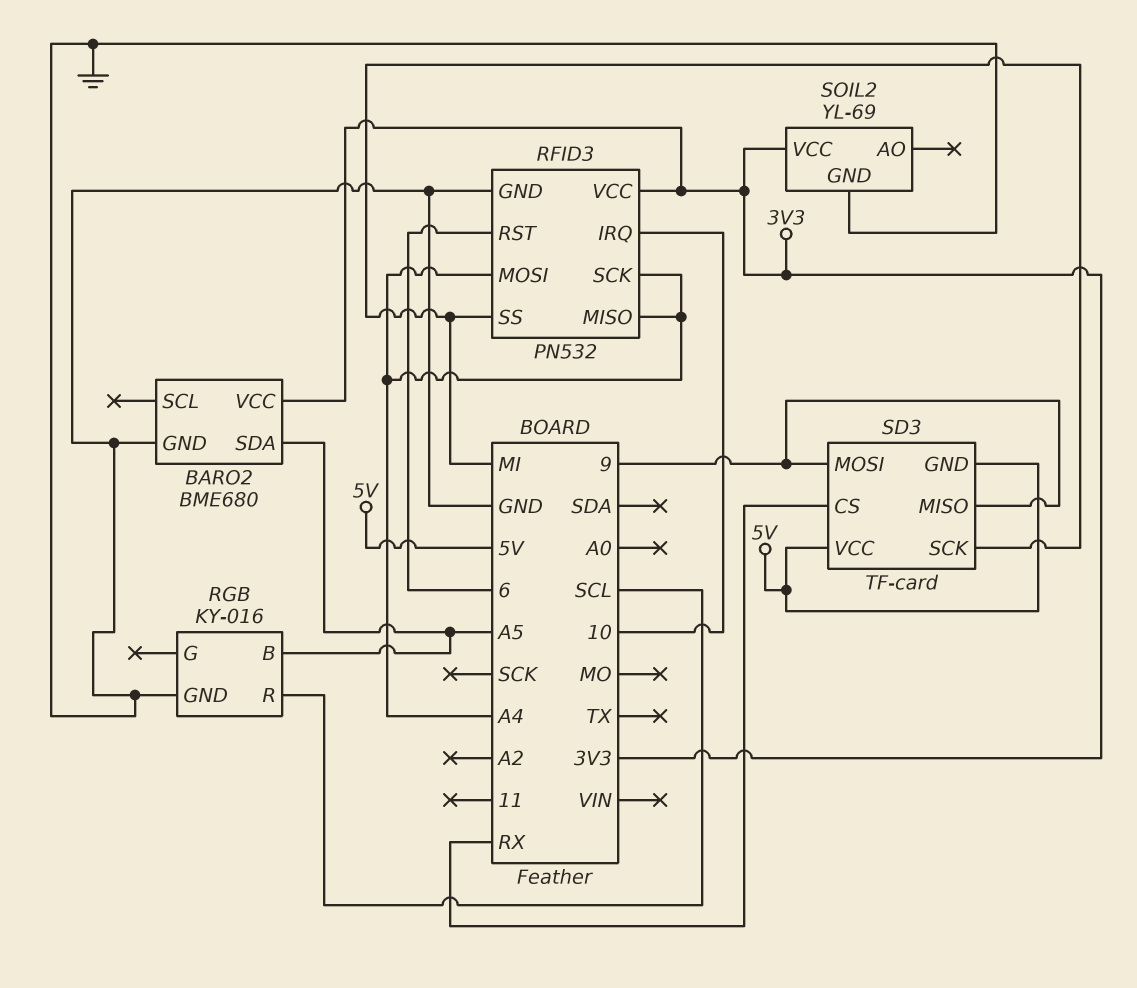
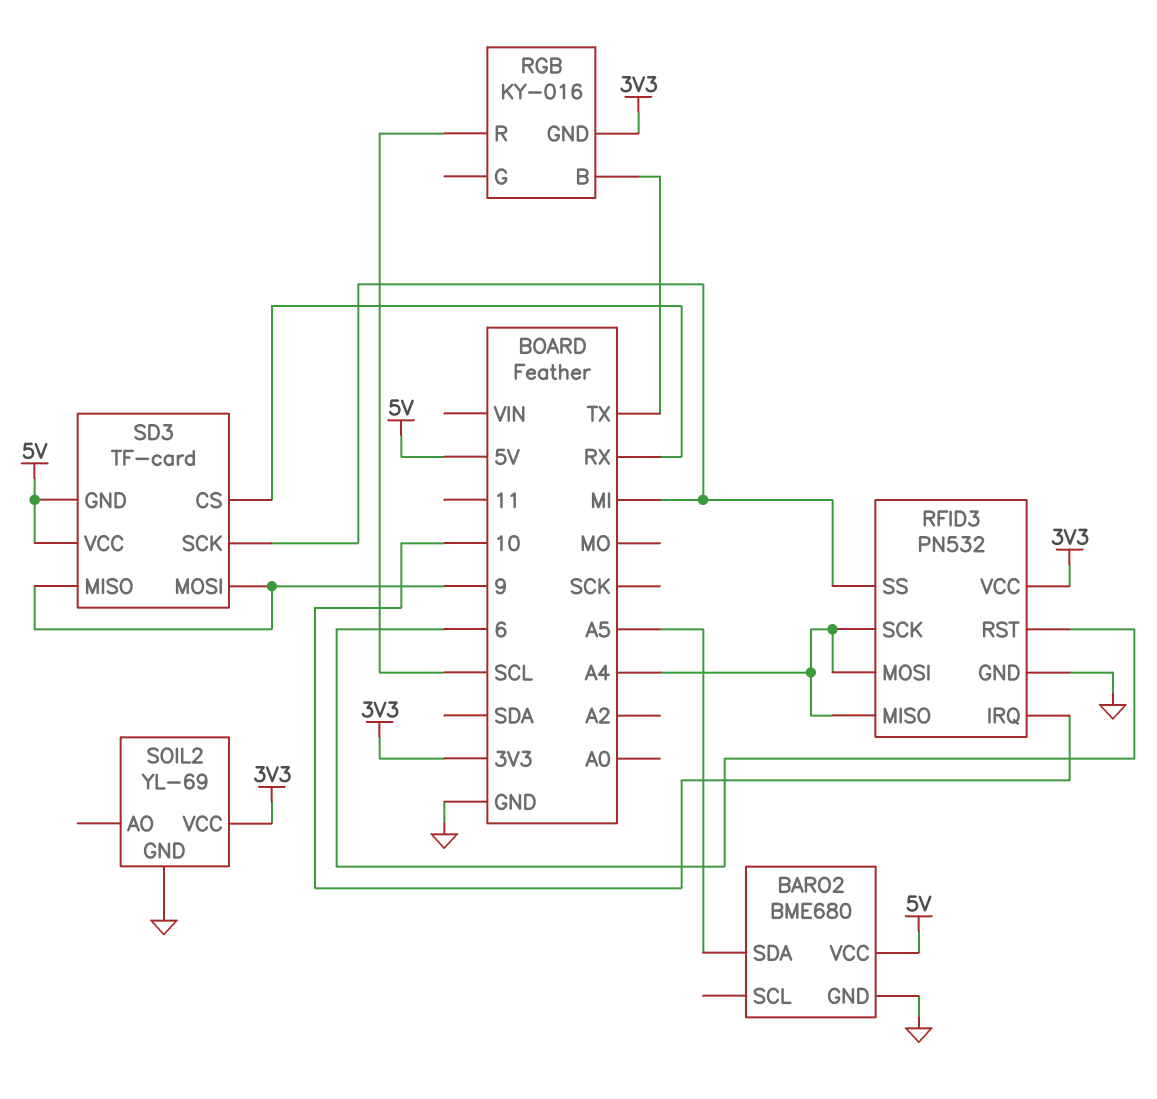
BARO2 pin VCC: 3V3 -> 5V
RGB pin B: A5 -> TX
RGB pin GND: GND -> 3V3

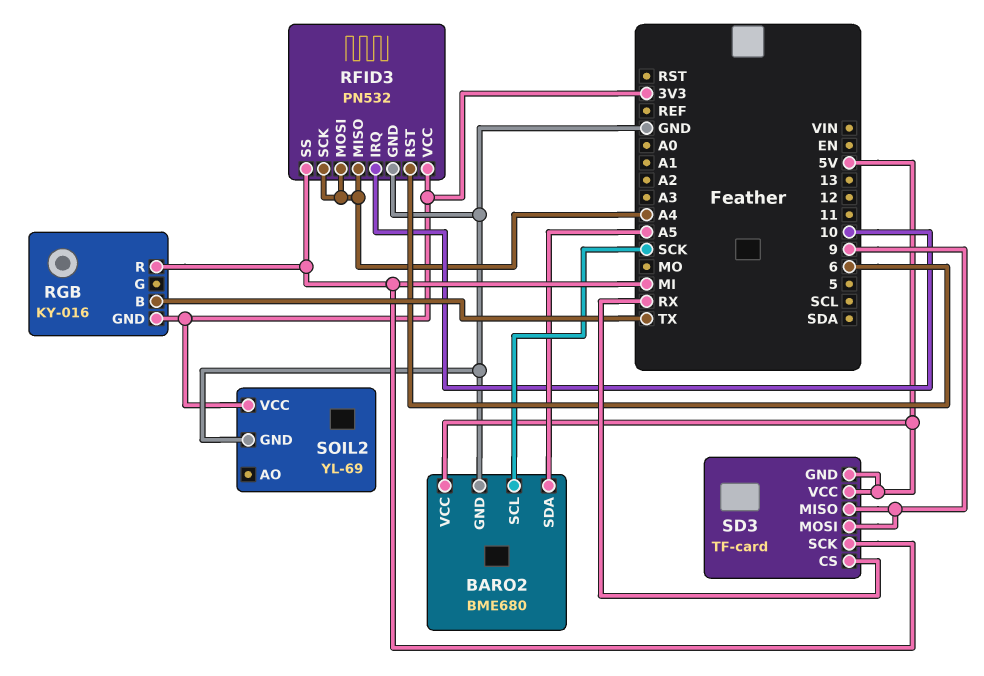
BARO2 pin SCL: none -> SCK
RGB pin R: SCL -> MI

